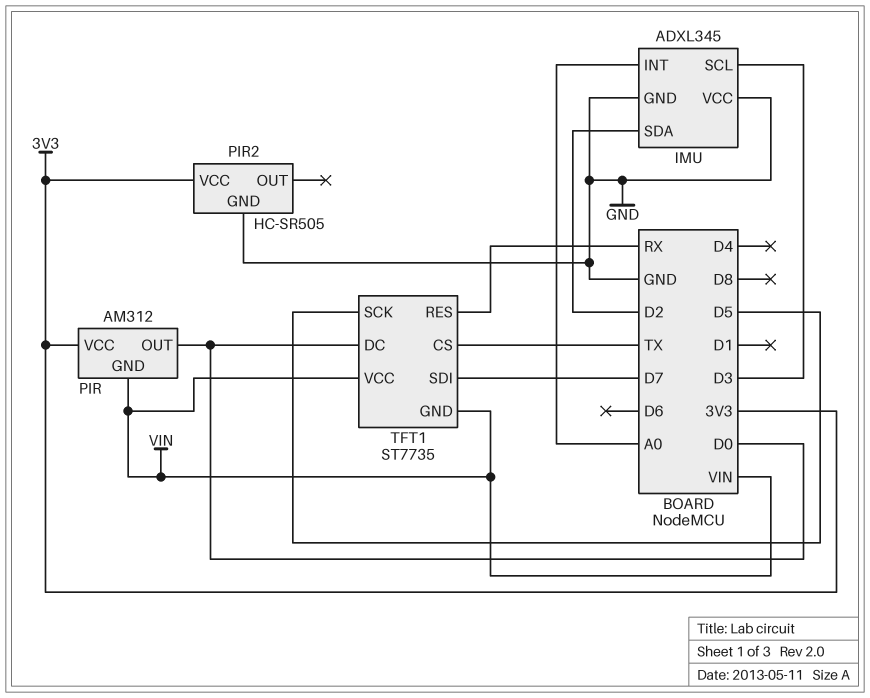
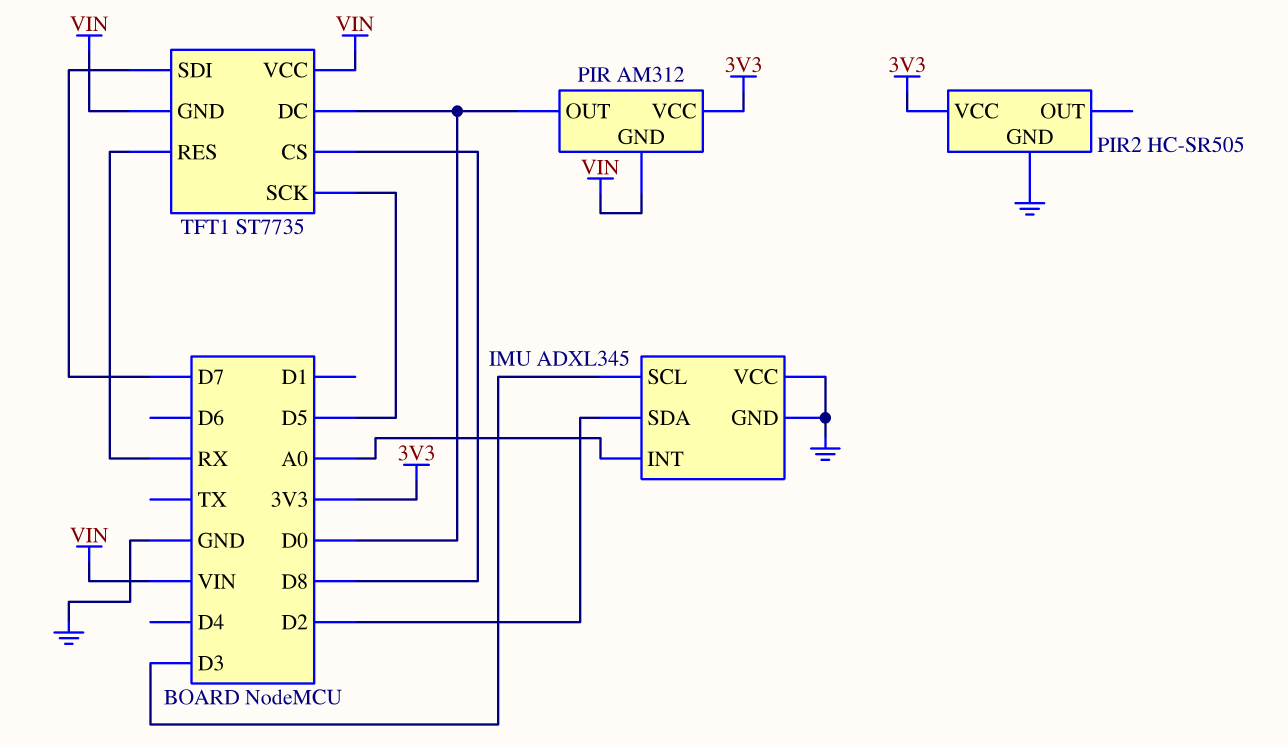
TFT1 pin CS: TX -> D8

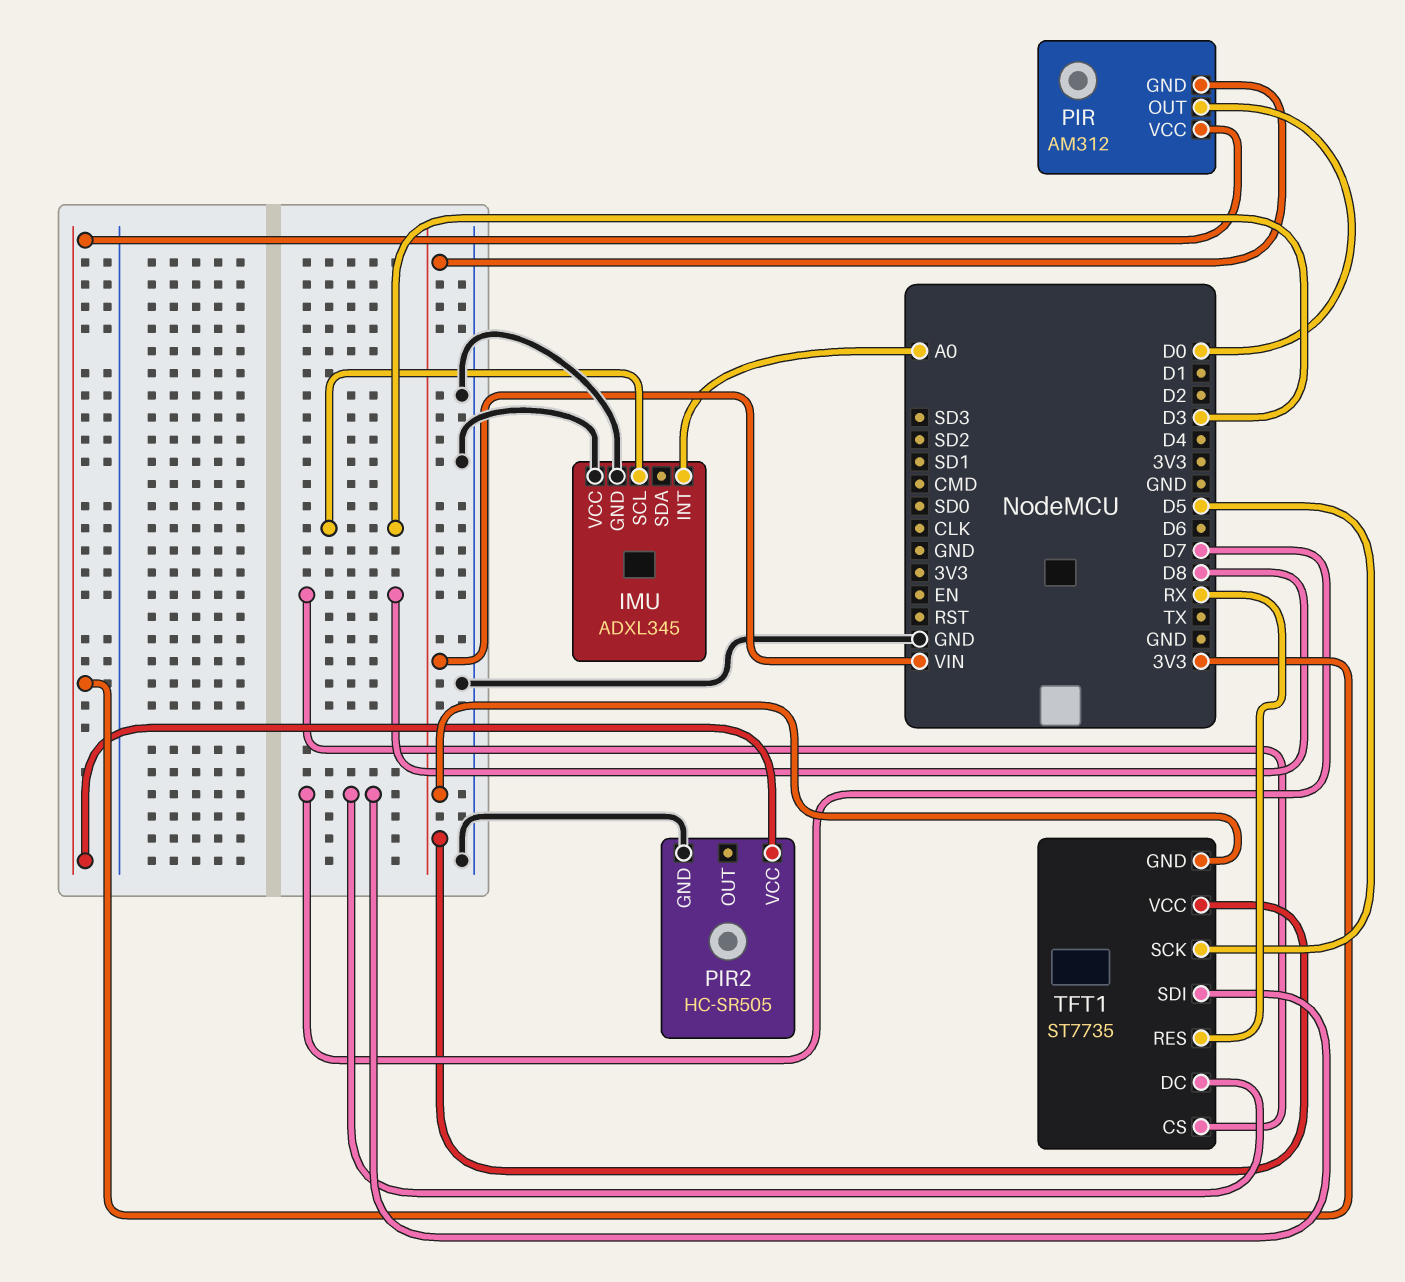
IMU pin SDA: D2 -> none
TFT1 pin DC: D0 -> D7

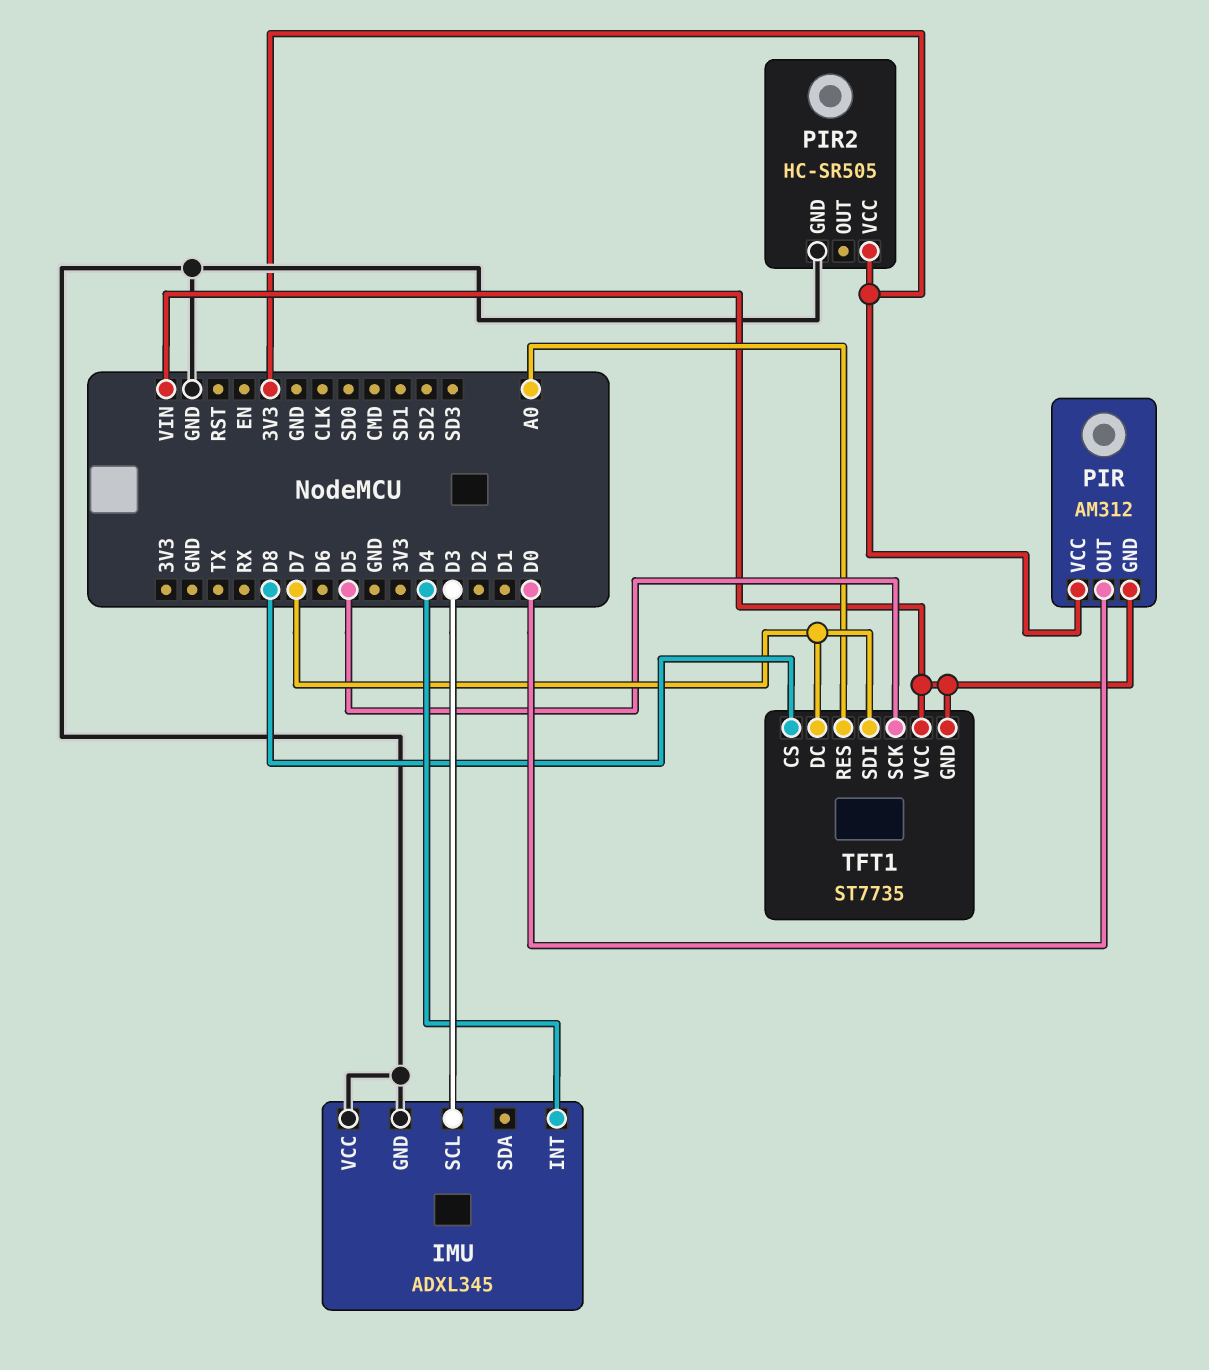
IMU pin INT: A0 -> D4
TFT1 pin RES: RX -> A0

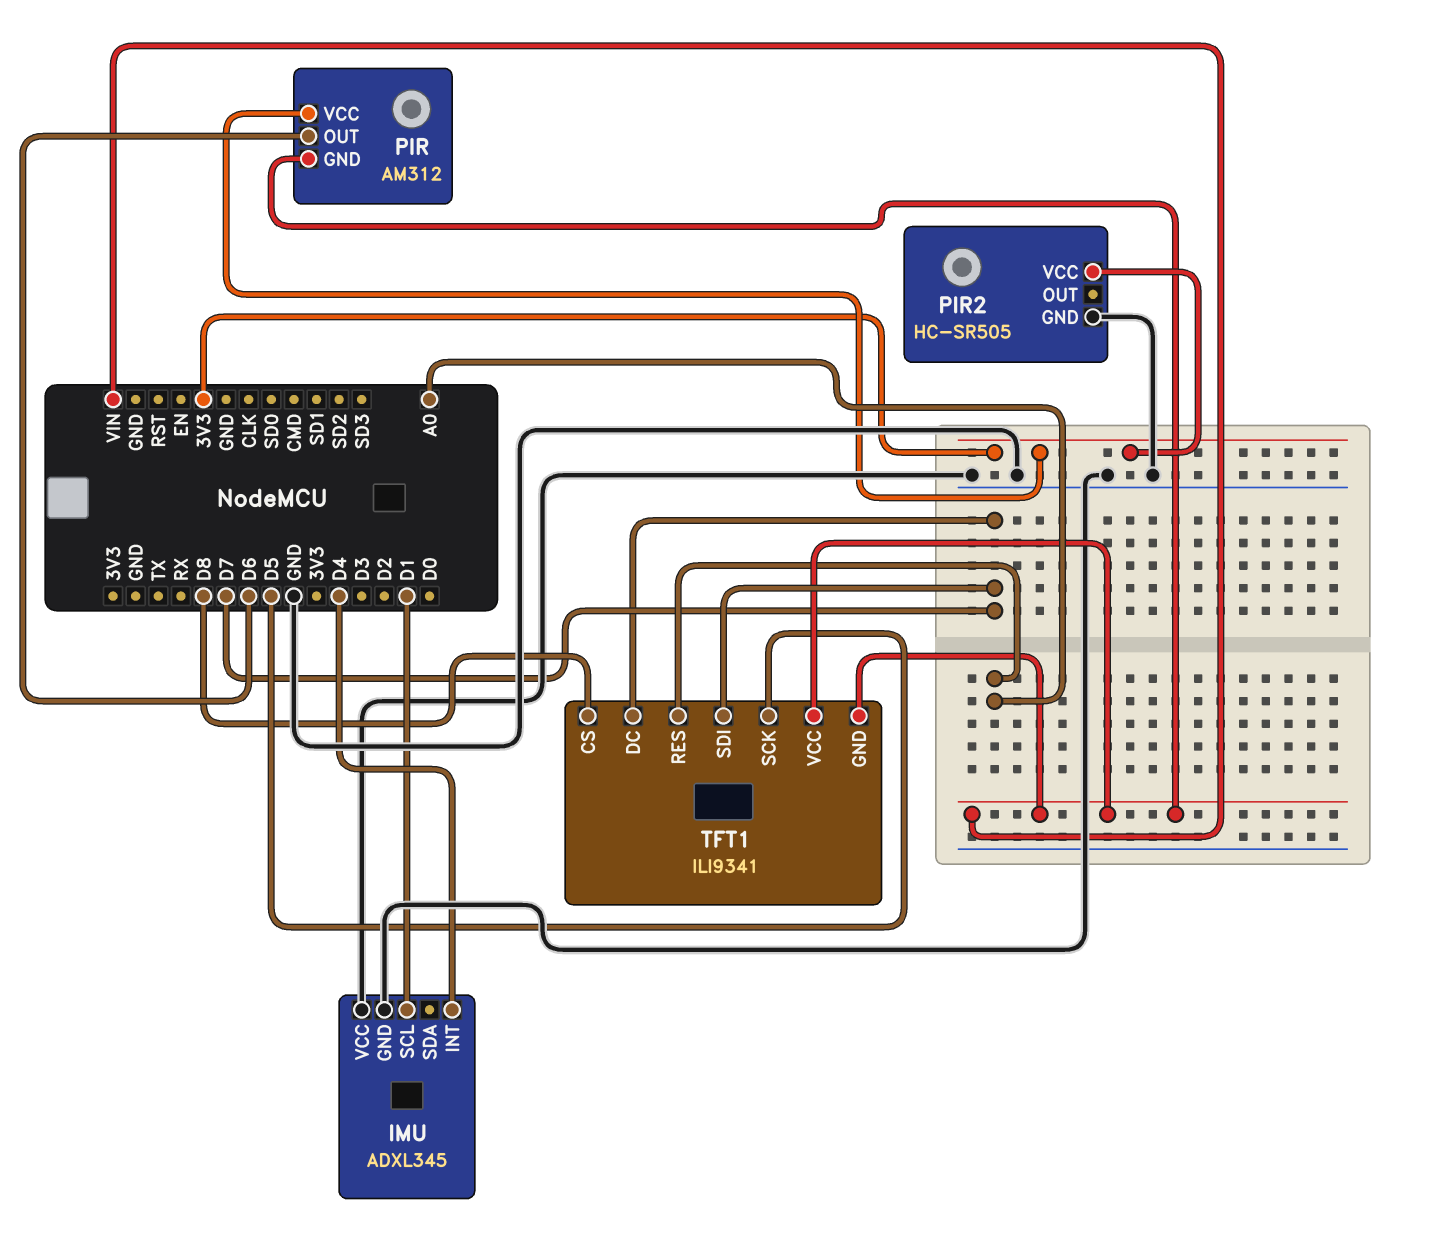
IMU pin SCL: D3 -> D1
PIR pin OUT: D0 -> D6
TFT1: ST7735 -> ILI9341

